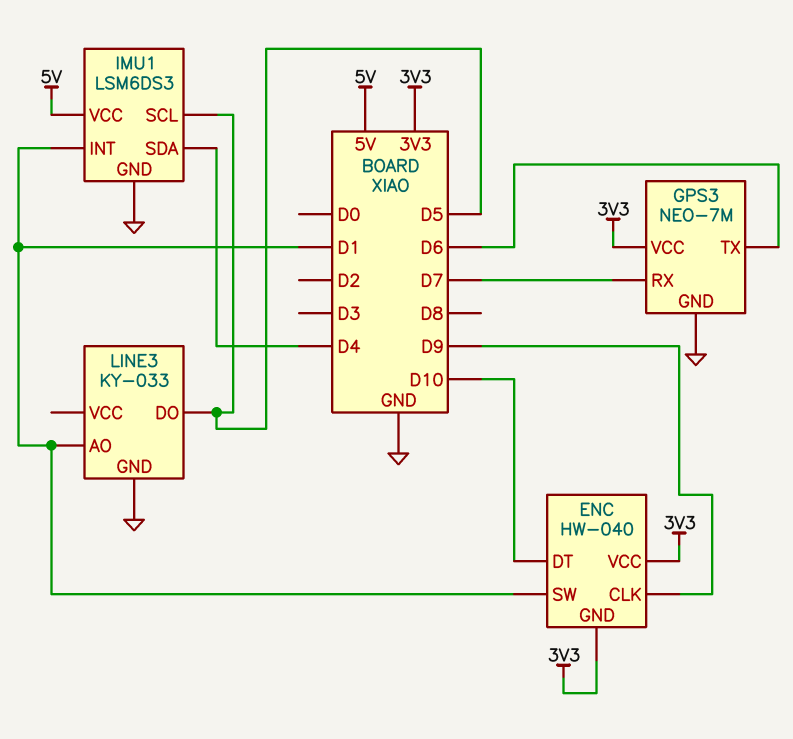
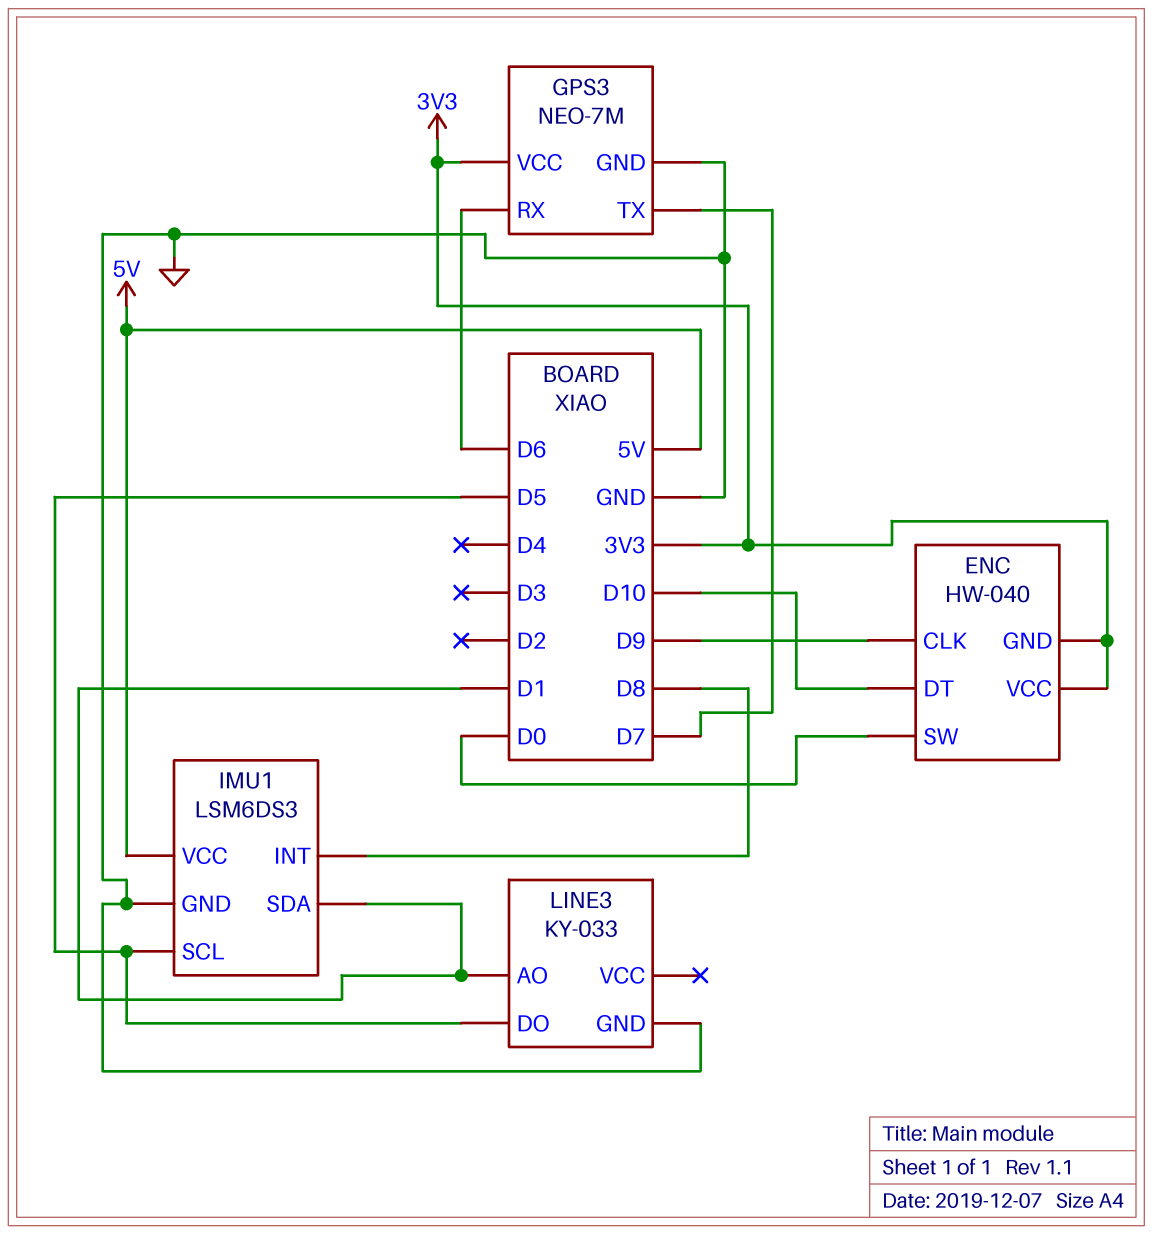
ENC pin SW: D1 -> D0
GPS3 pin RX: D7 -> D6
GPS3 pin TX: D6 -> D7
IMU1 pin INT: D1 -> D8
IMU1 pin SDA: D4 -> D1

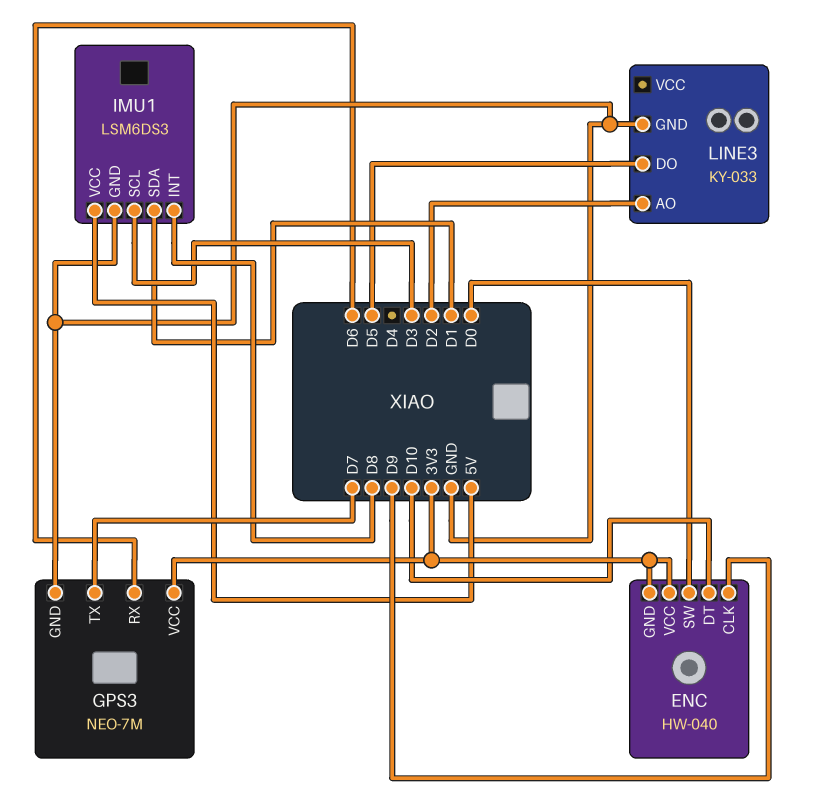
IMU1 pin SCL: D5 -> D3
LINE3 pin AO: D1 -> D2

